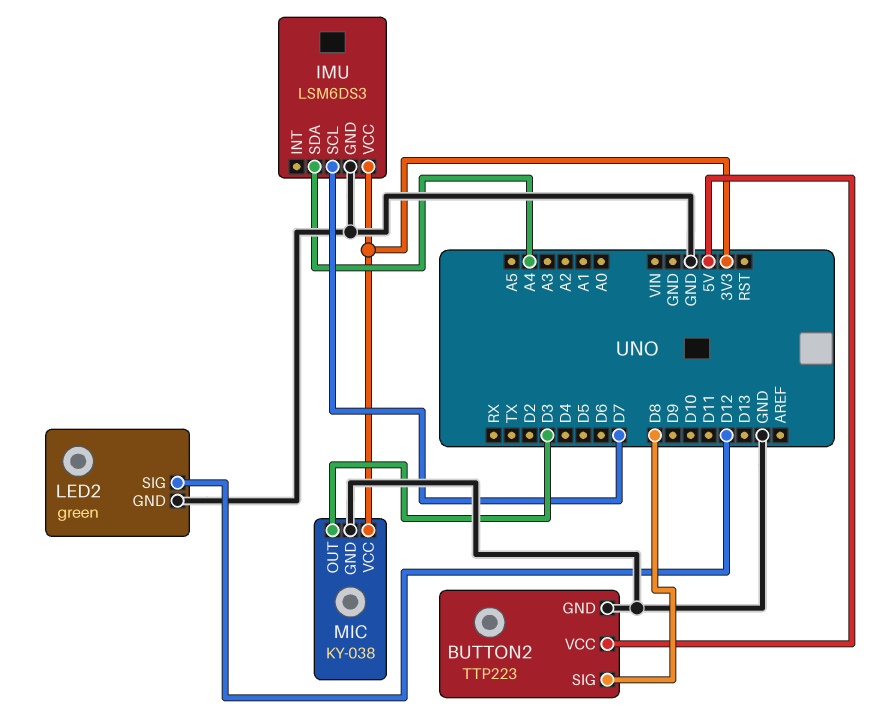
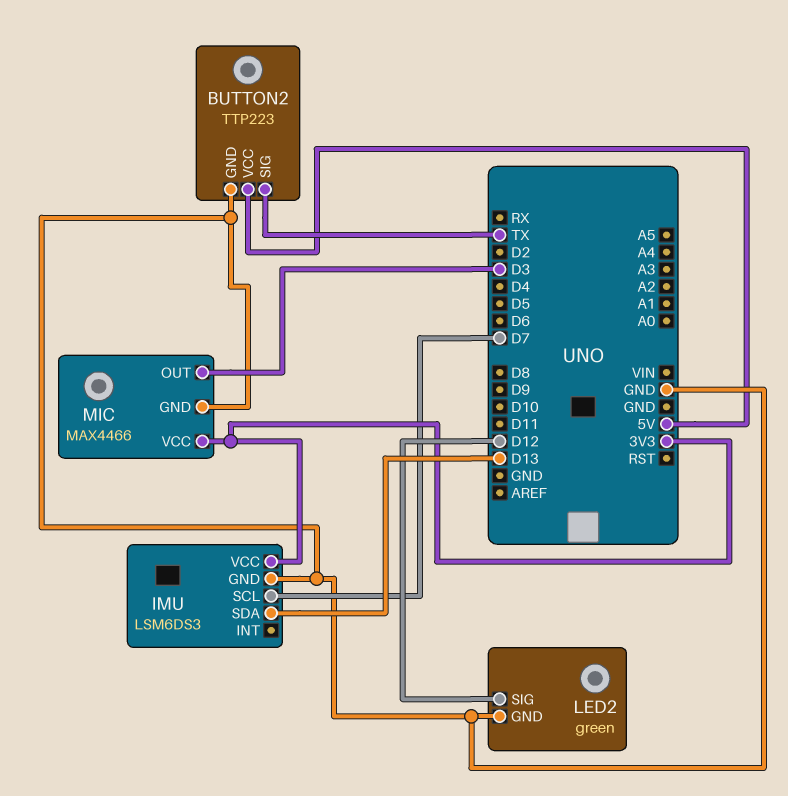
BUTTON2 pin SIG: D8 -> TX
IMU pin SDA: A4 -> D13
MIC: KY-038 -> MAX4466

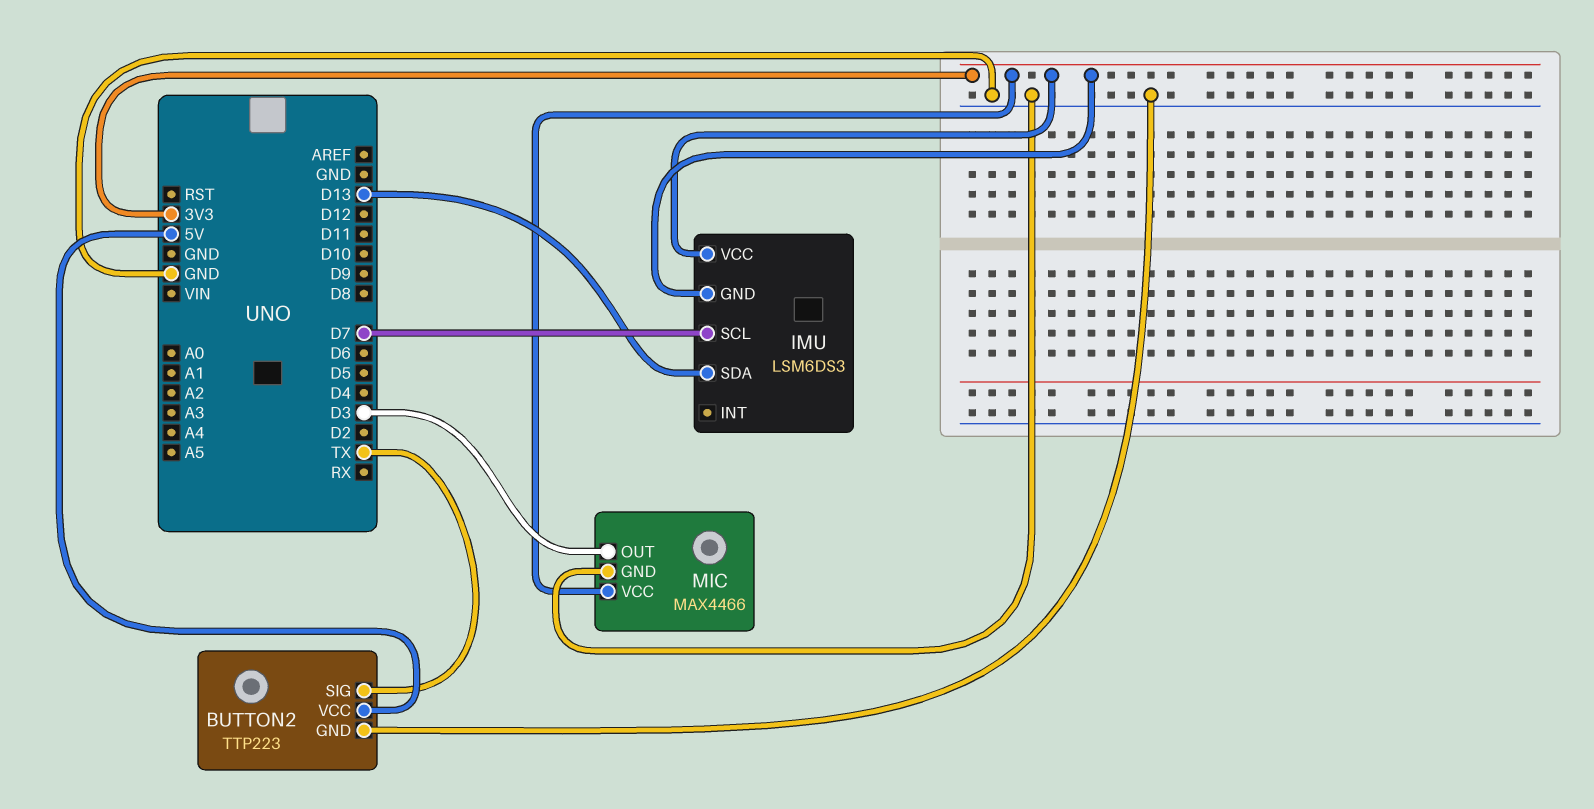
IMU pin GND: GND -> 3V3
LED2: green -> none
LED2 pin GND: GND -> none
LED2 pin SIG: D12 -> none

